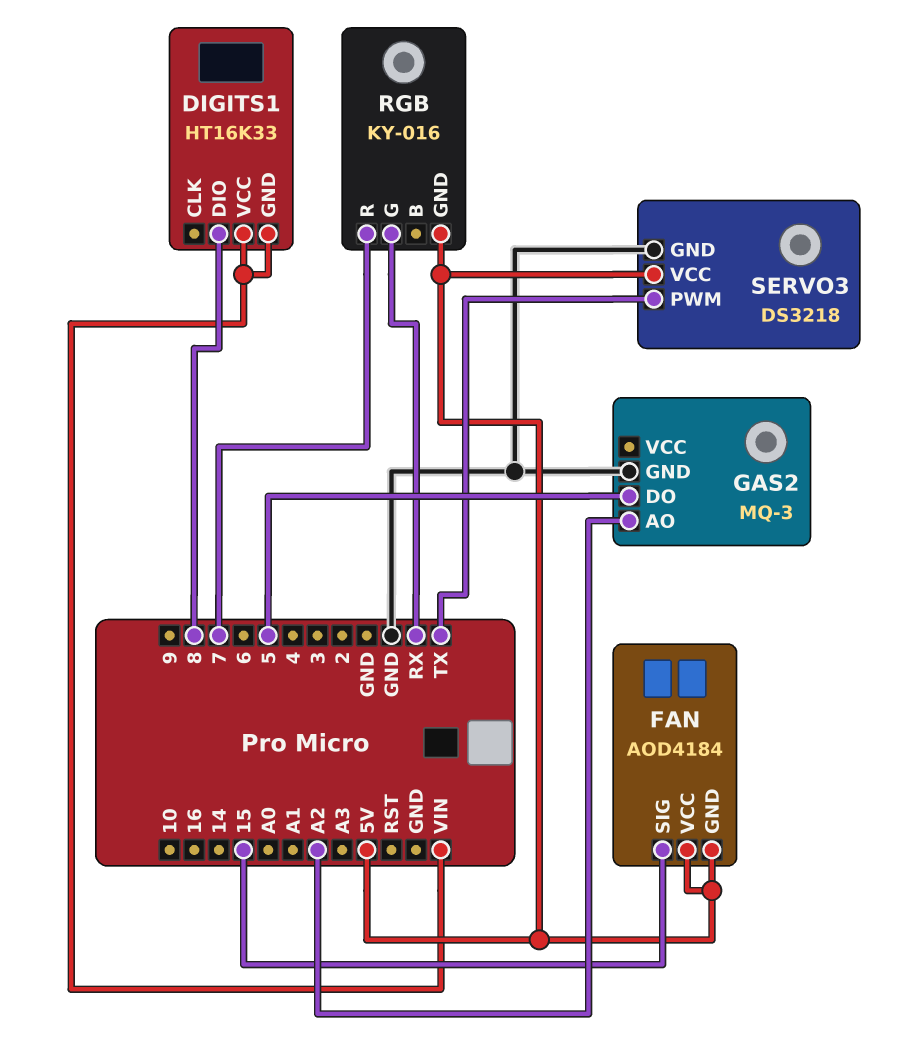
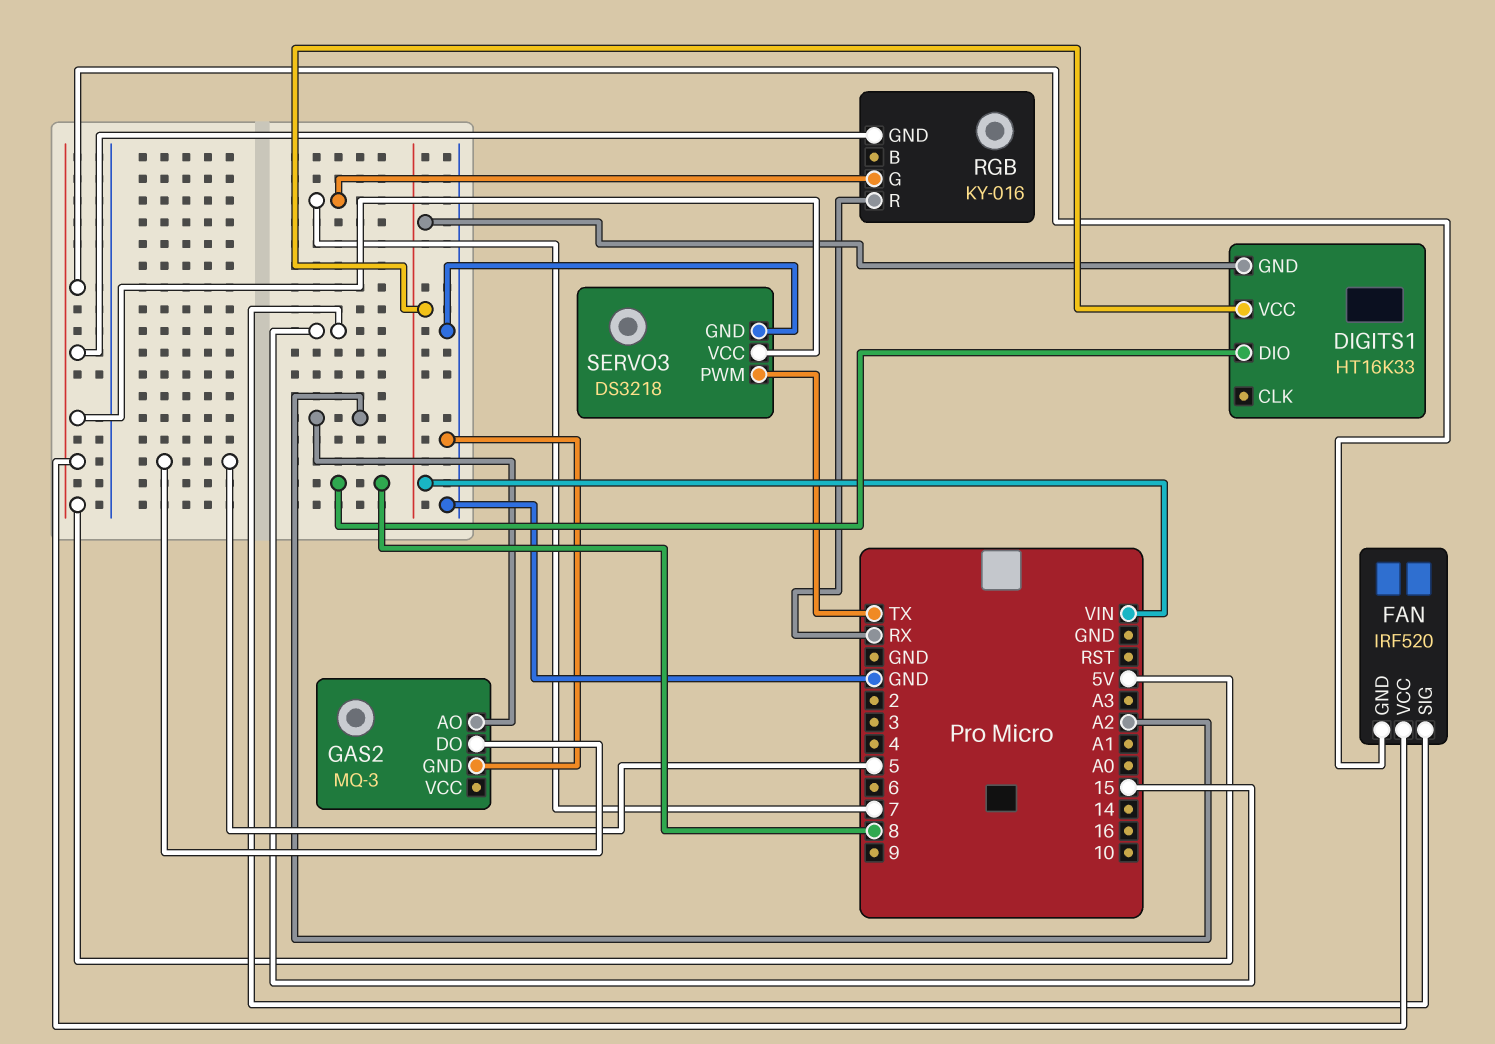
FAN: AOD4184 -> IRF520
RGB pin G: RX -> 7
RGB pin R: 7 -> RX

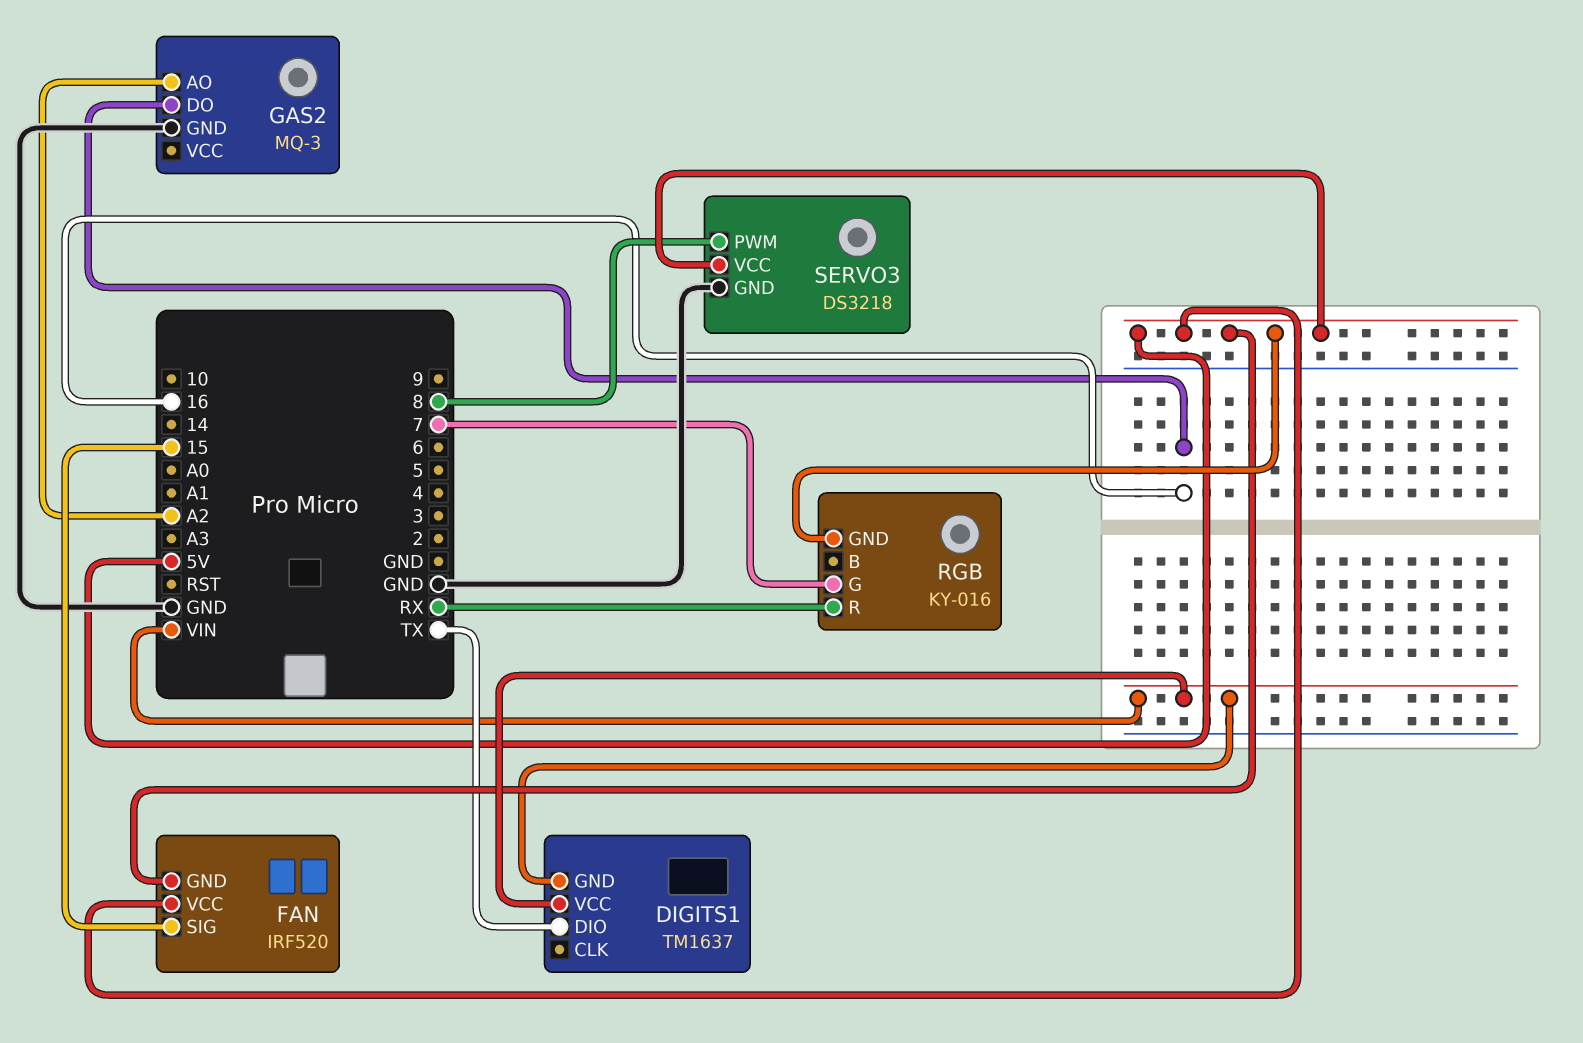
DIGITS1: HT16K33 -> TM1637
DIGITS1 pin DIO: 8 -> TX
GAS2 pin DO: 5 -> 16
SERVO3 pin PWM: TX -> 8

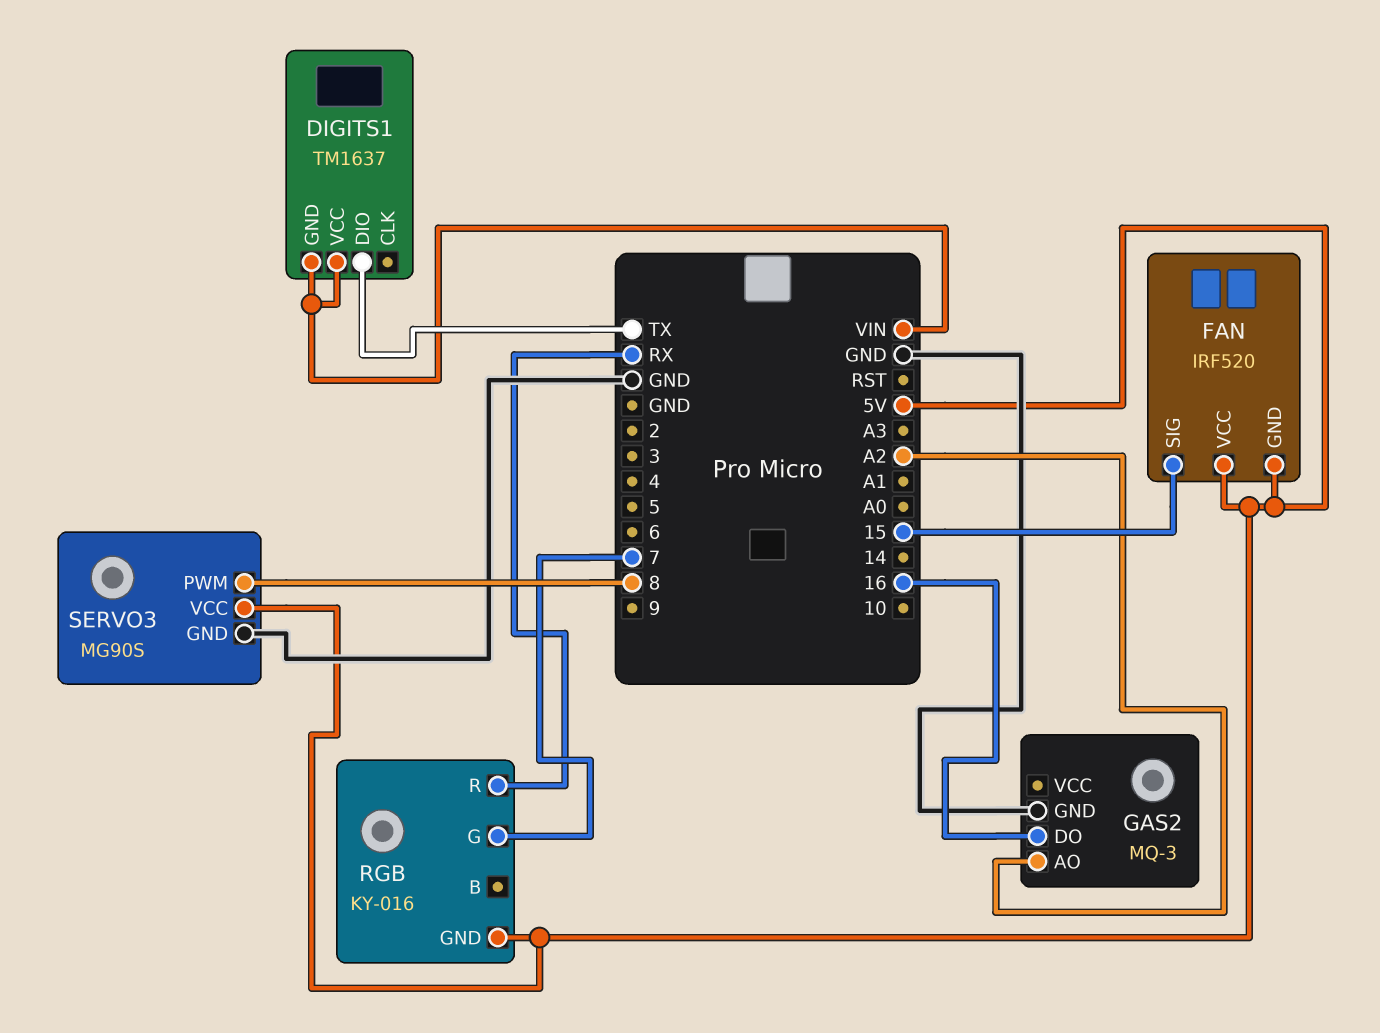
SERVO3: DS3218 -> MG90S

